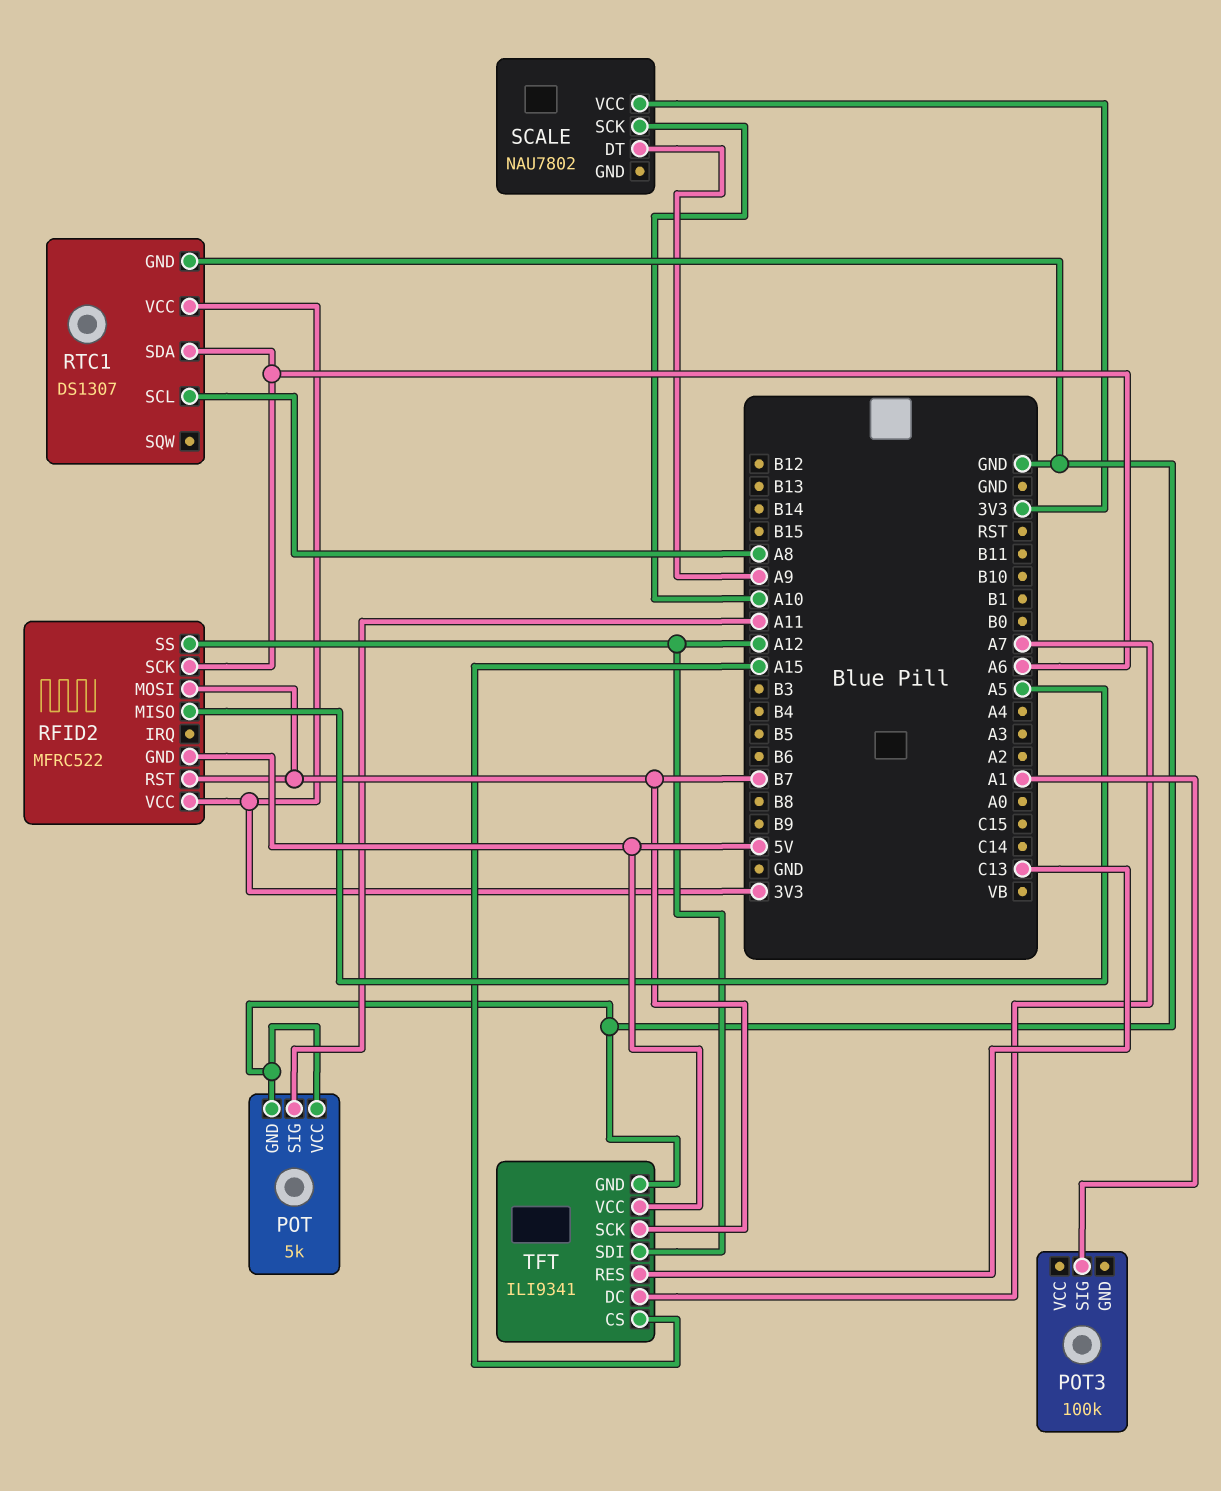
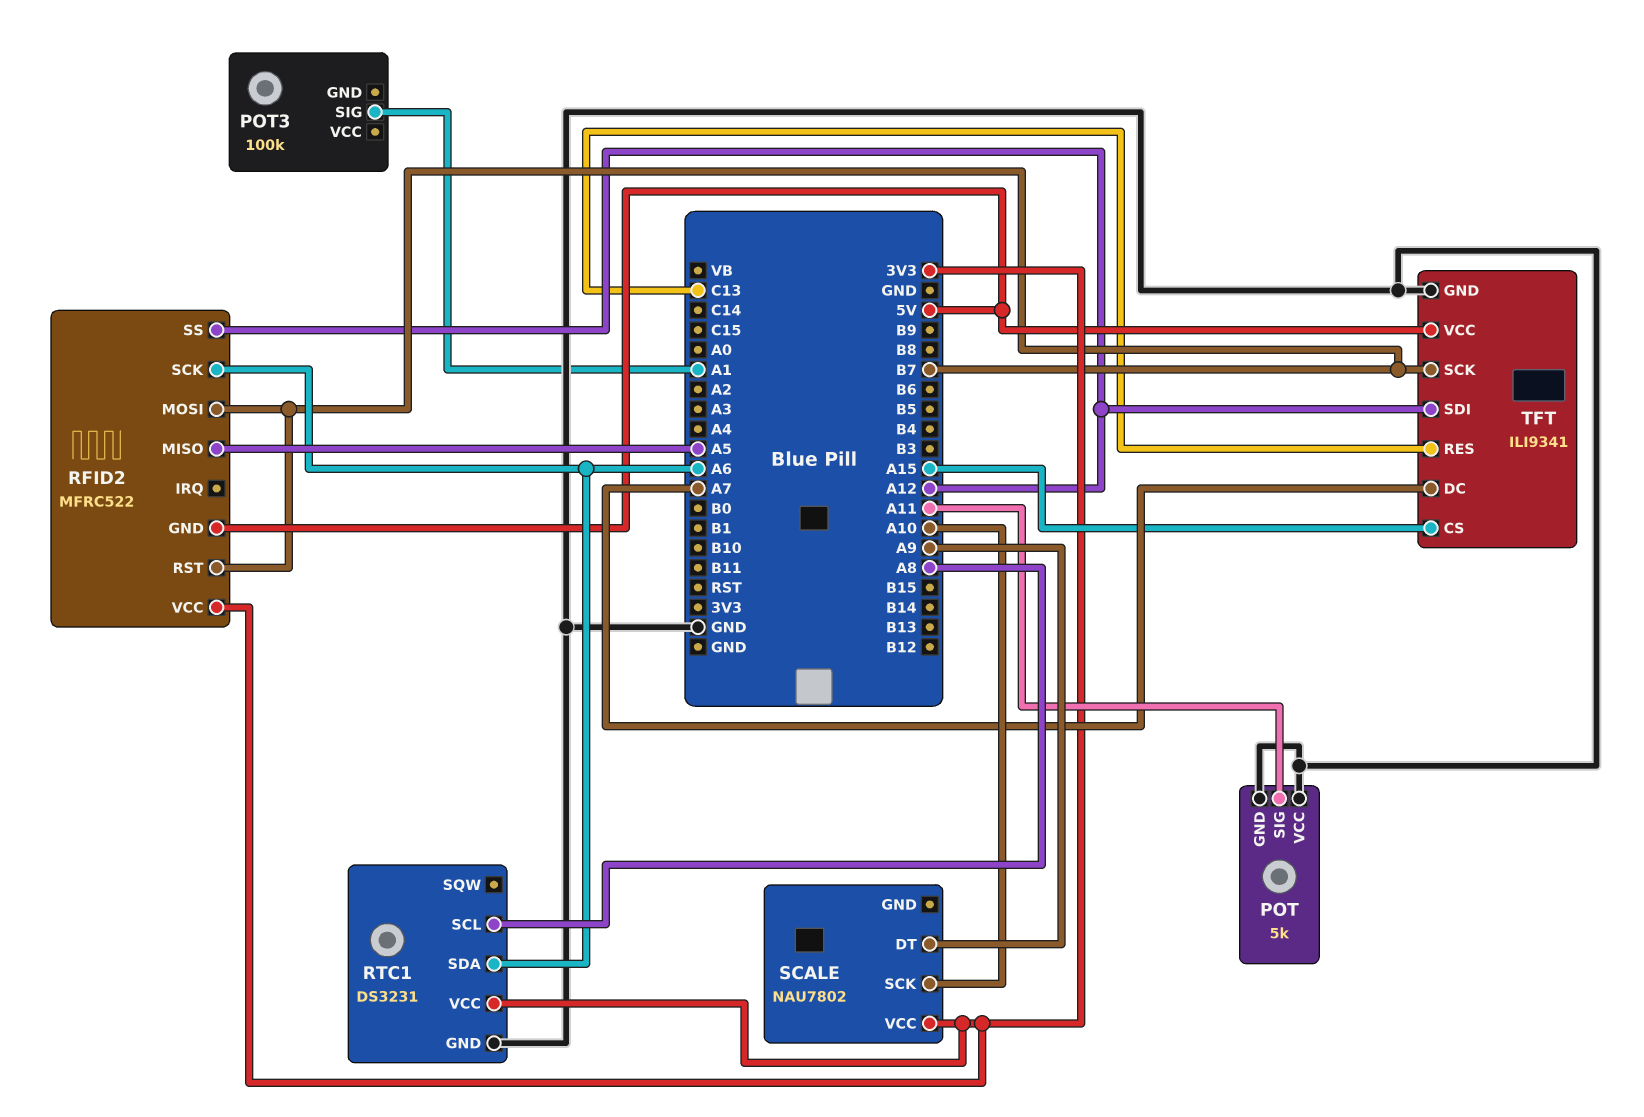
RTC1: DS1307 -> DS3231

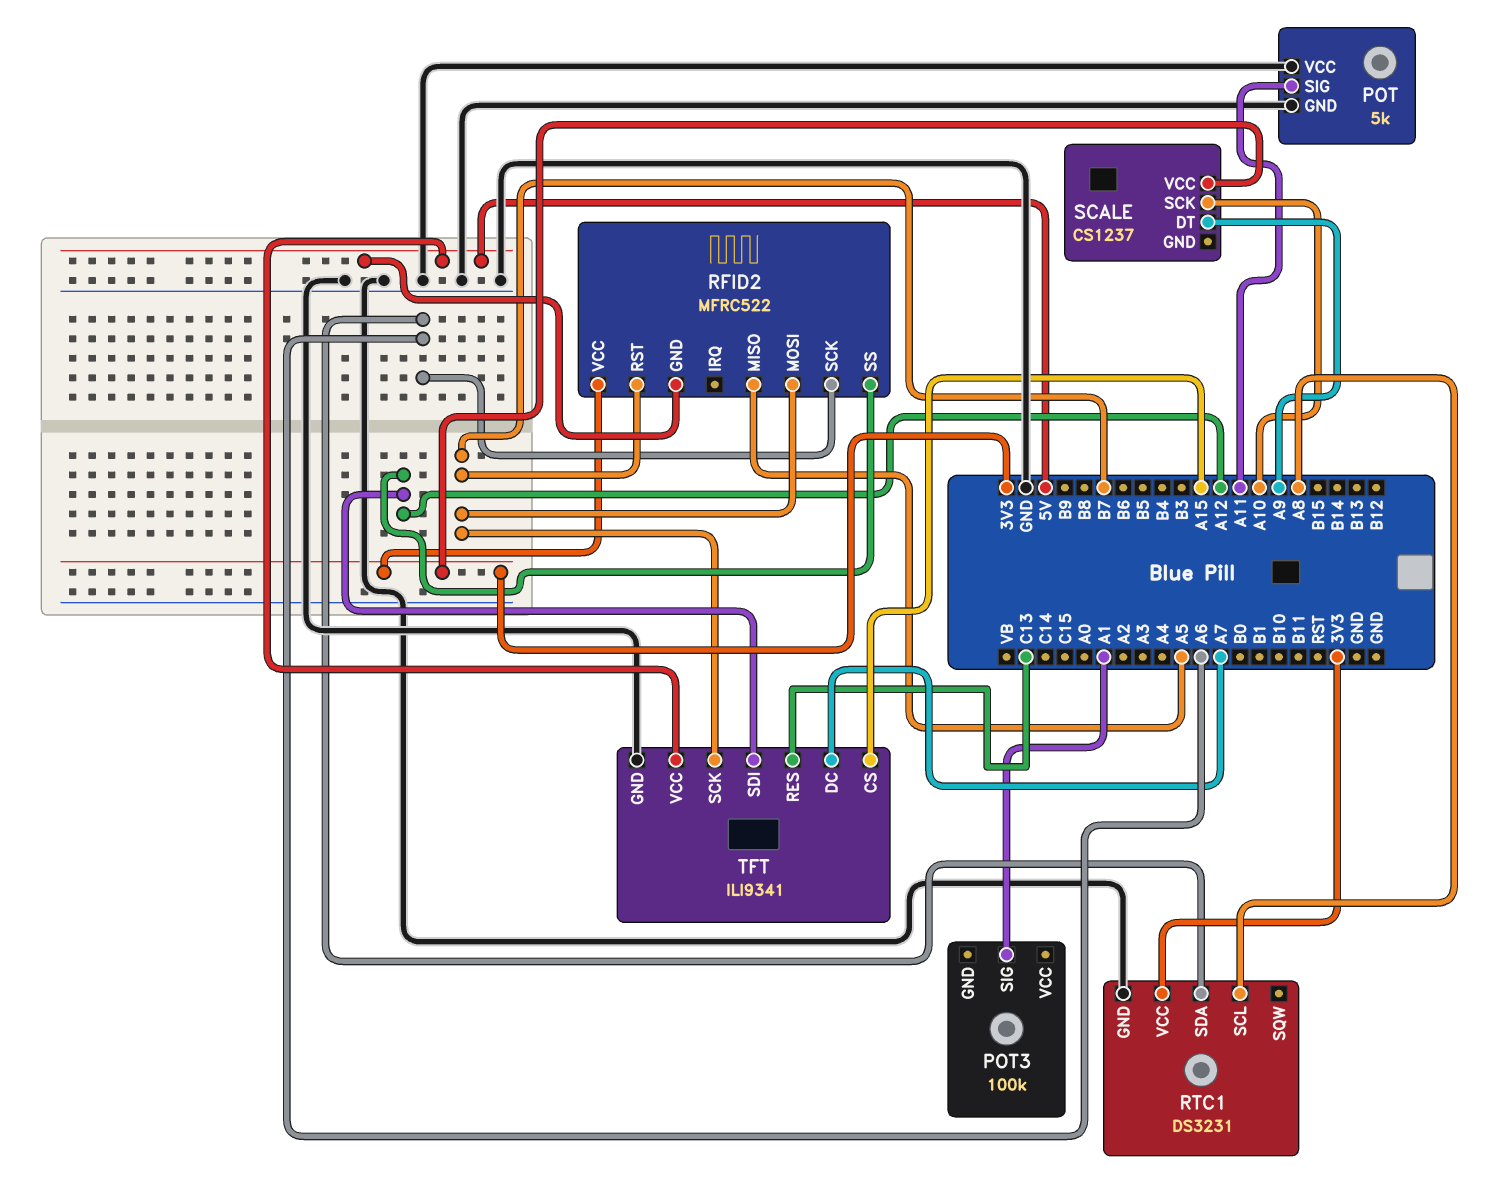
SCALE: NAU7802 -> CS1237

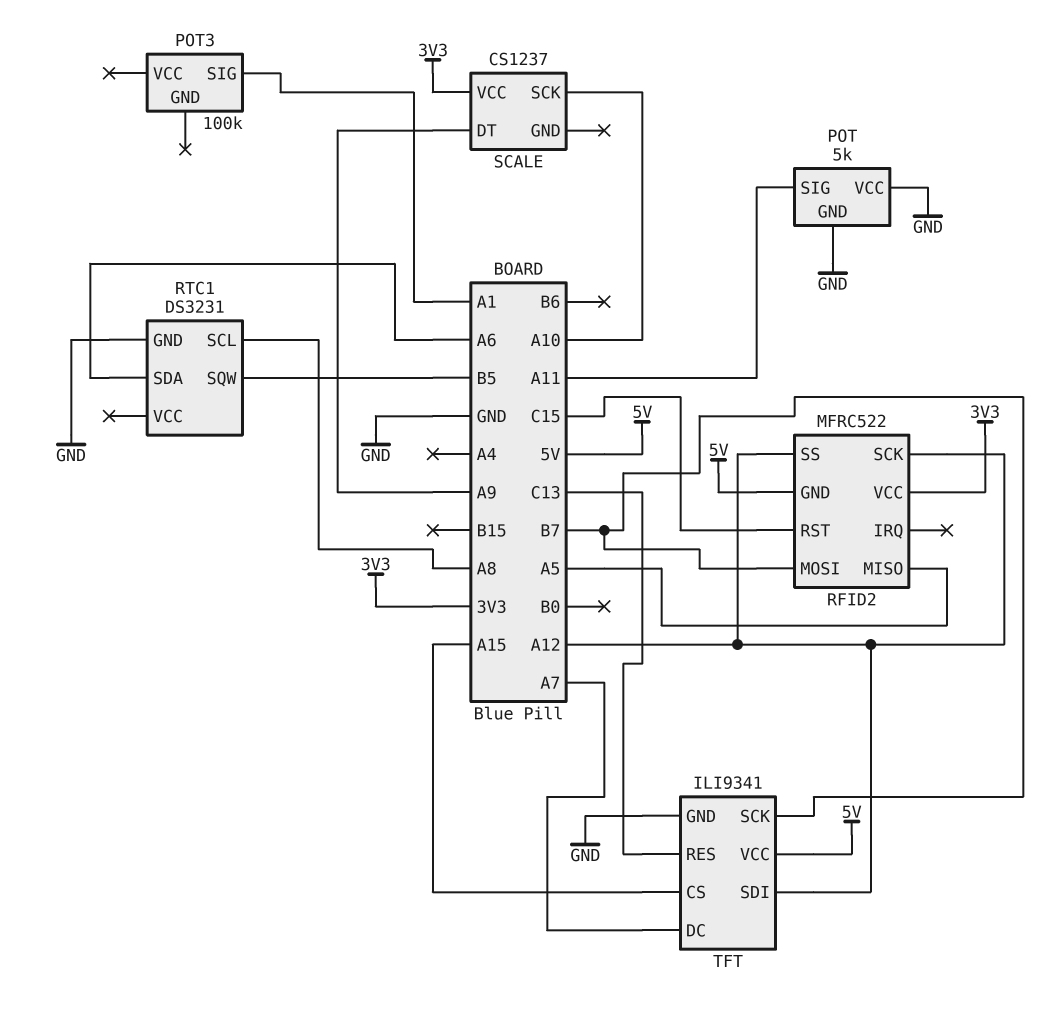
RFID2 pin RST: B7 -> C15
RFID2 pin SCK: A6 -> A12
RTC1 pin SQW: none -> B5
RTC1 pin VCC: 3V3 -> none

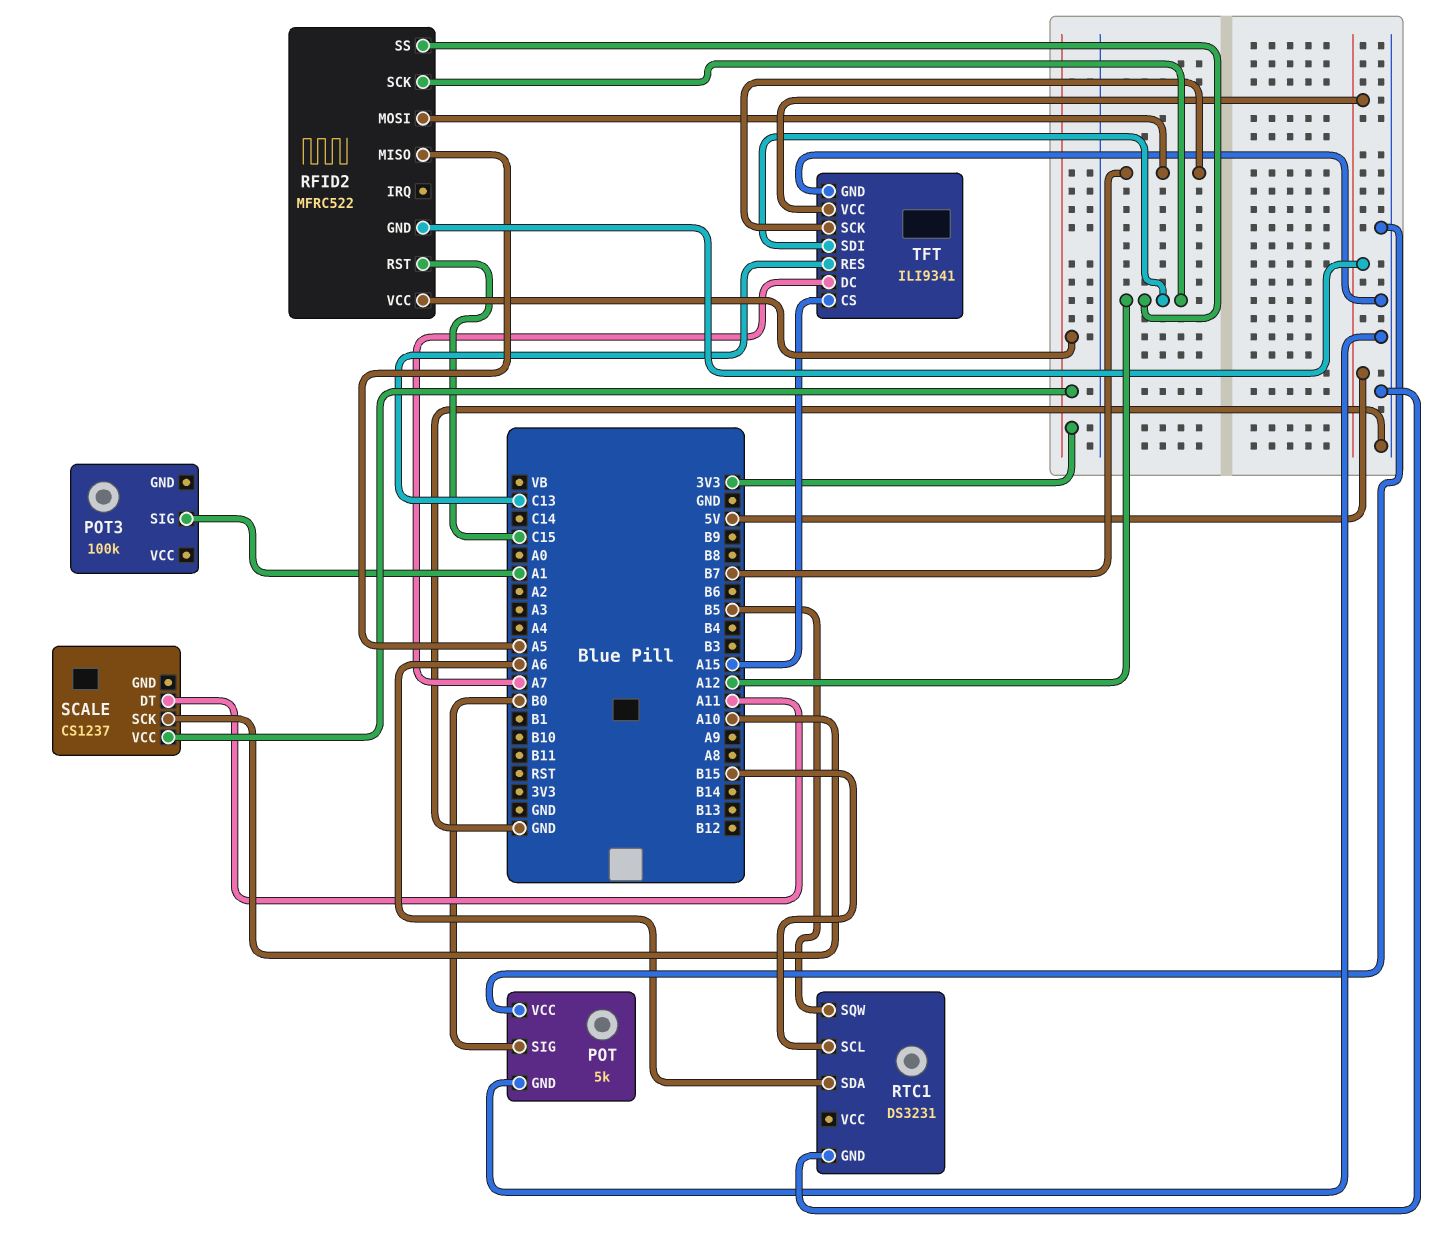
POT pin SIG: A11 -> B0
RTC1 pin SCL: A8 -> B15
SCALE pin DT: A9 -> A11

